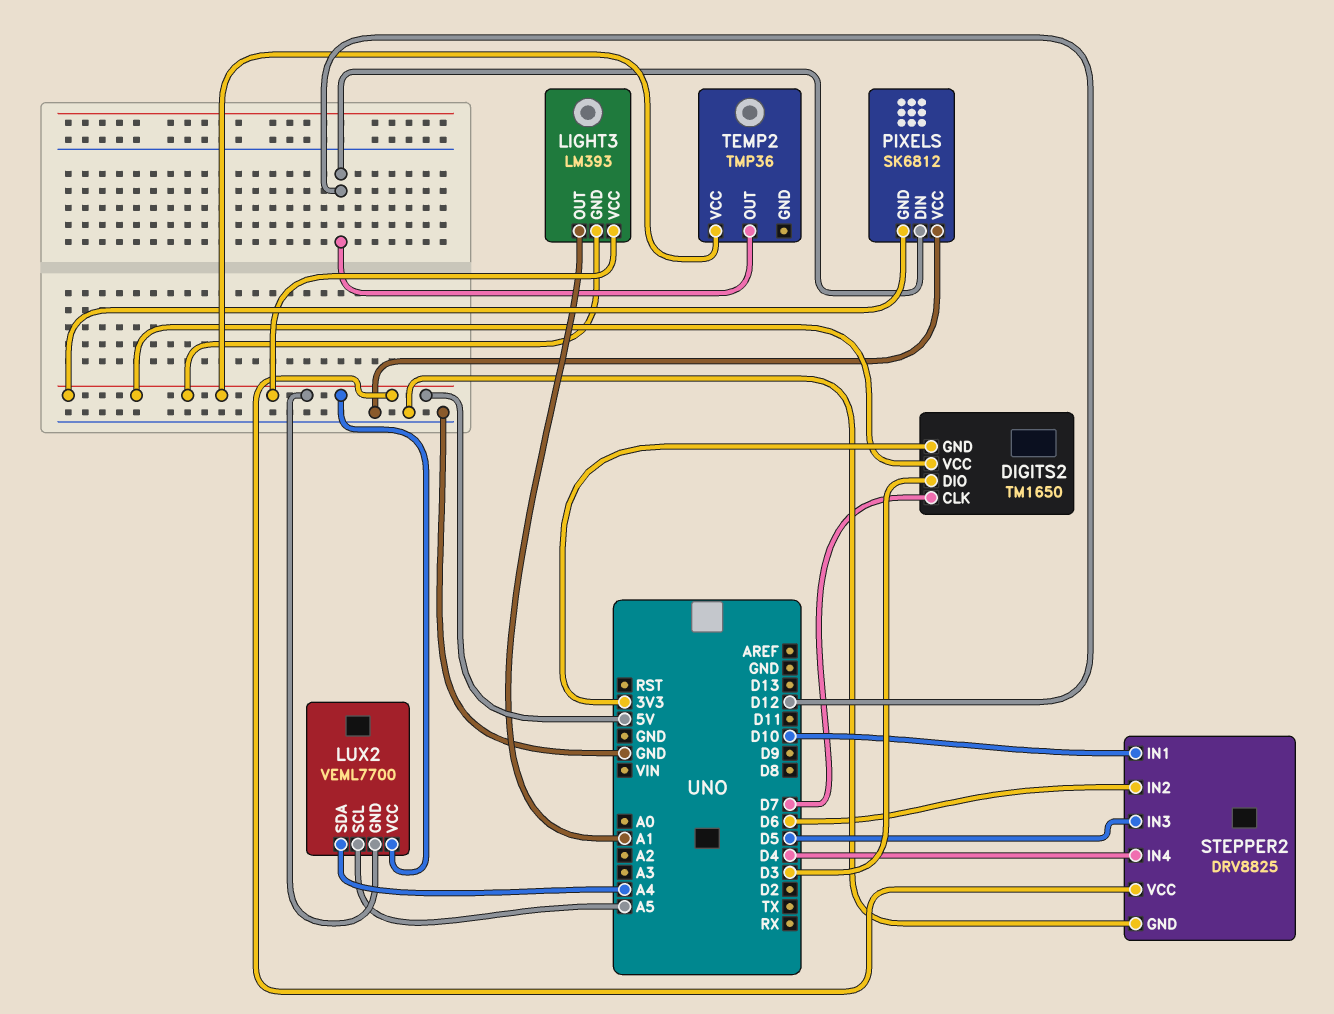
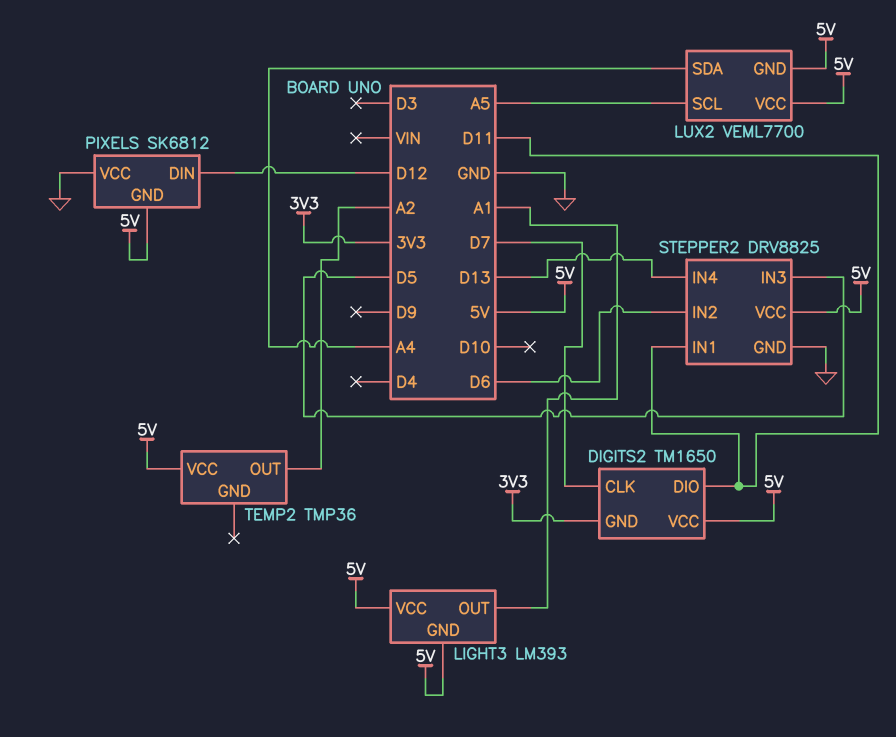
DIGITS2 pin DIO: D3 -> D11
STEPPER2 pin IN1: D10 -> D11
STEPPER2 pin IN4: D4 -> D13
TEMP2 pin OUT: D12 -> A2

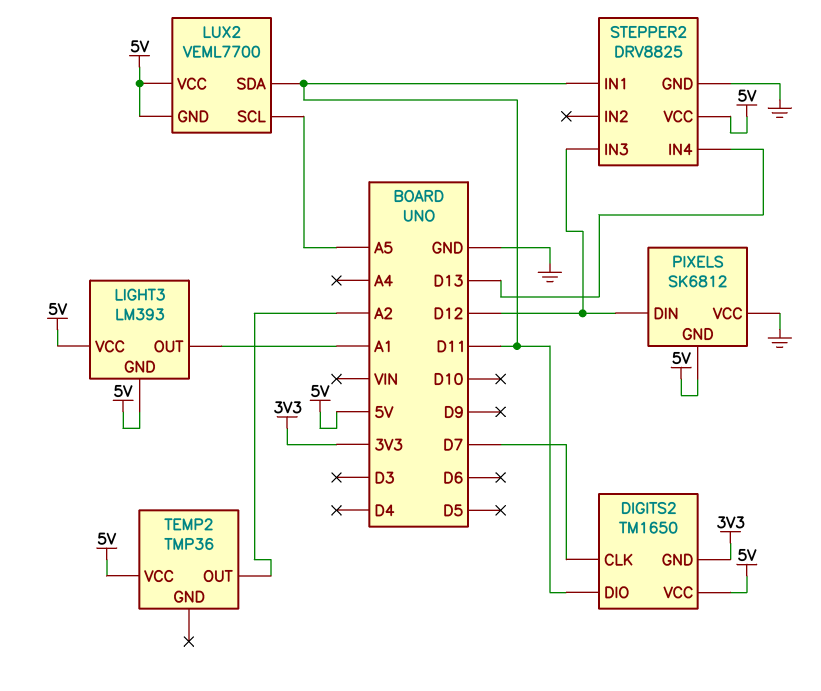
LUX2 pin SDA: A4 -> D11
STEPPER2 pin IN2: D6 -> none
STEPPER2 pin IN3: D5 -> D12

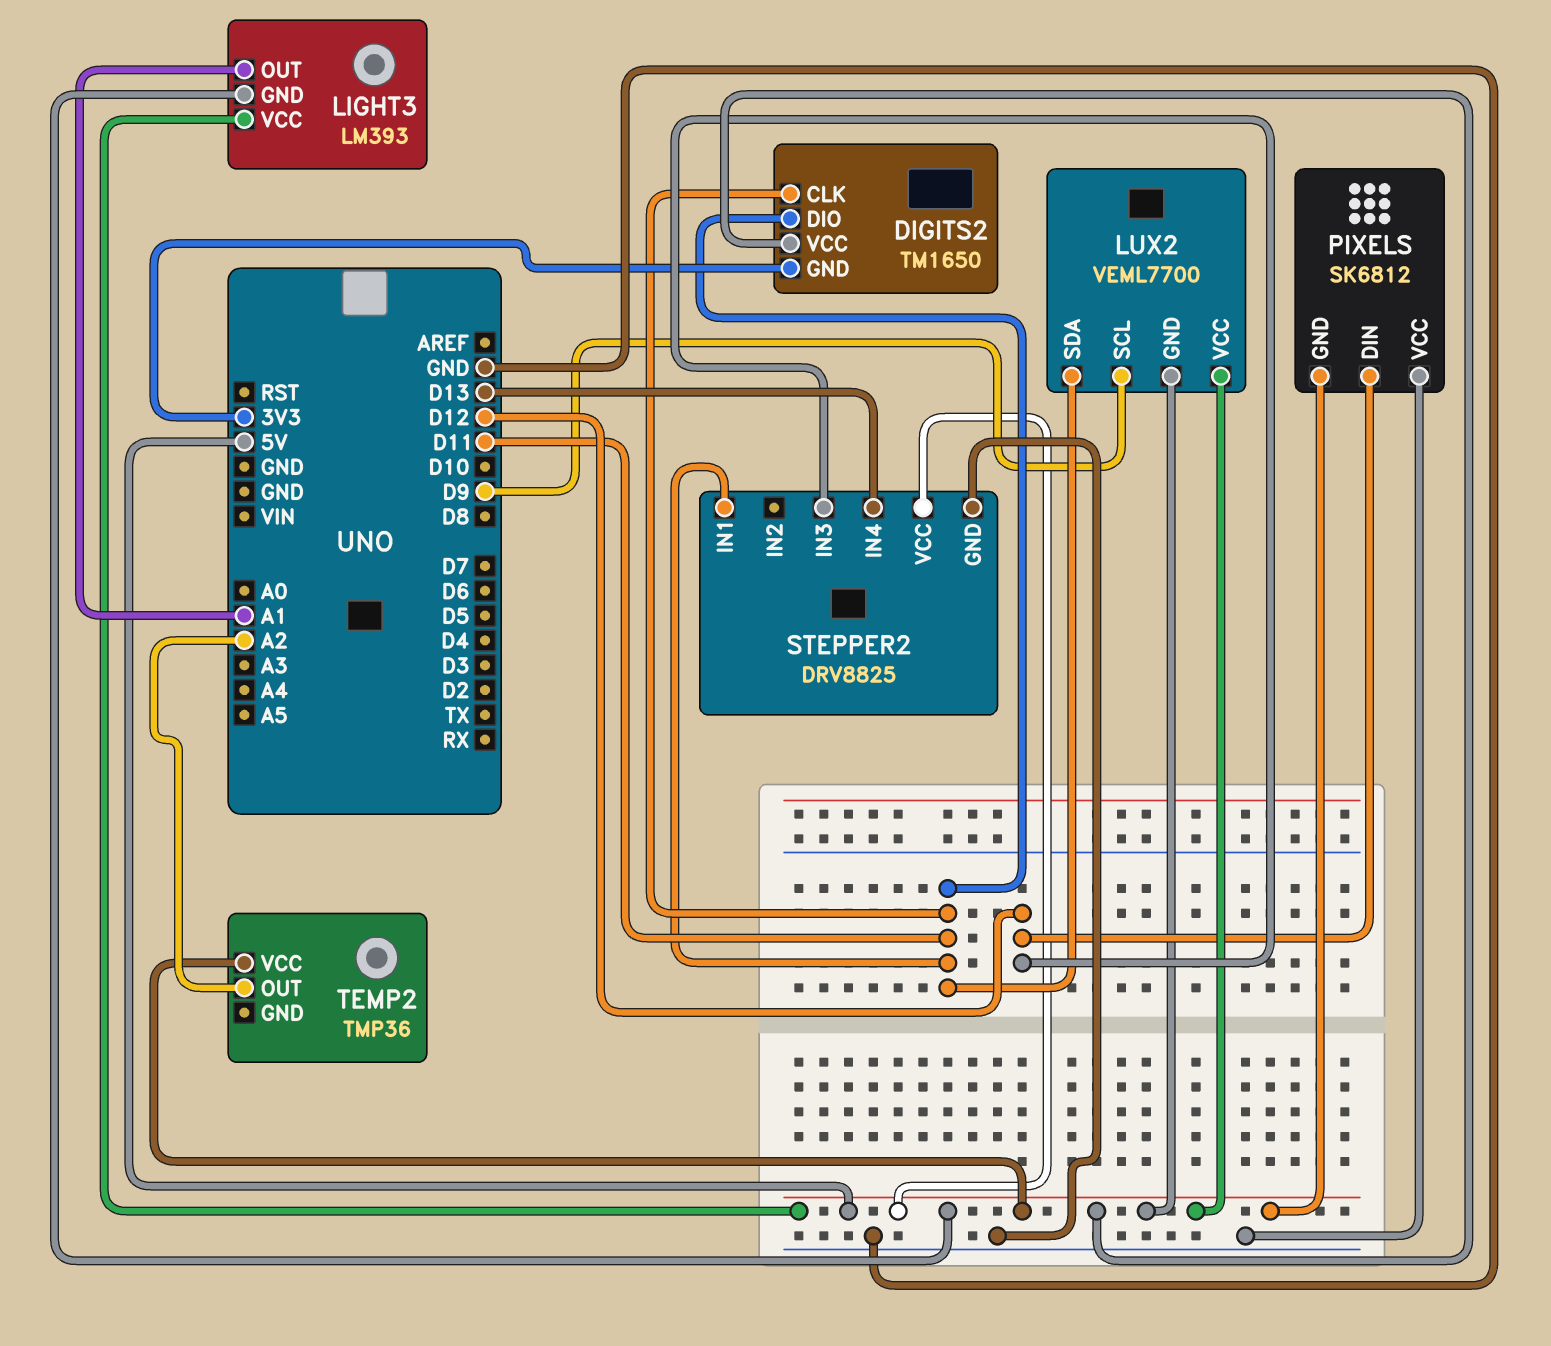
DIGITS2 pin CLK: D7 -> D11
LUX2 pin SCL: A5 -> D9

